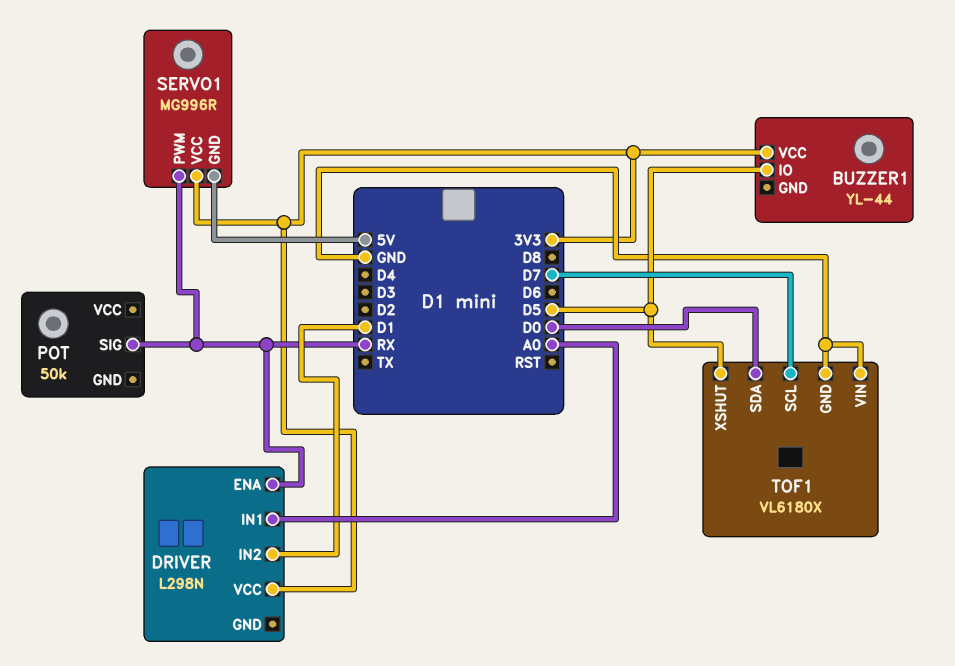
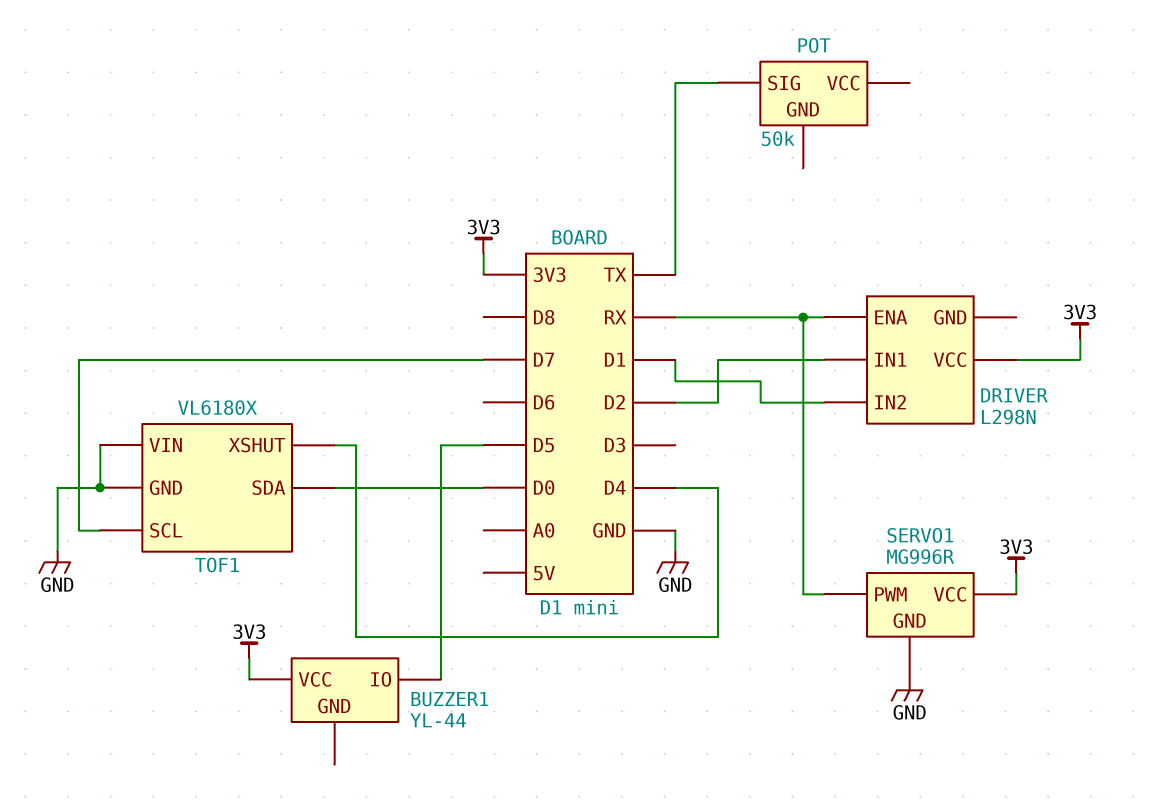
DRIVER pin IN1: A0 -> D2
POT pin SIG: RX -> TX
SERVO1 pin GND: 5V -> GND
TOF1 pin XSHUT: D5 -> D4

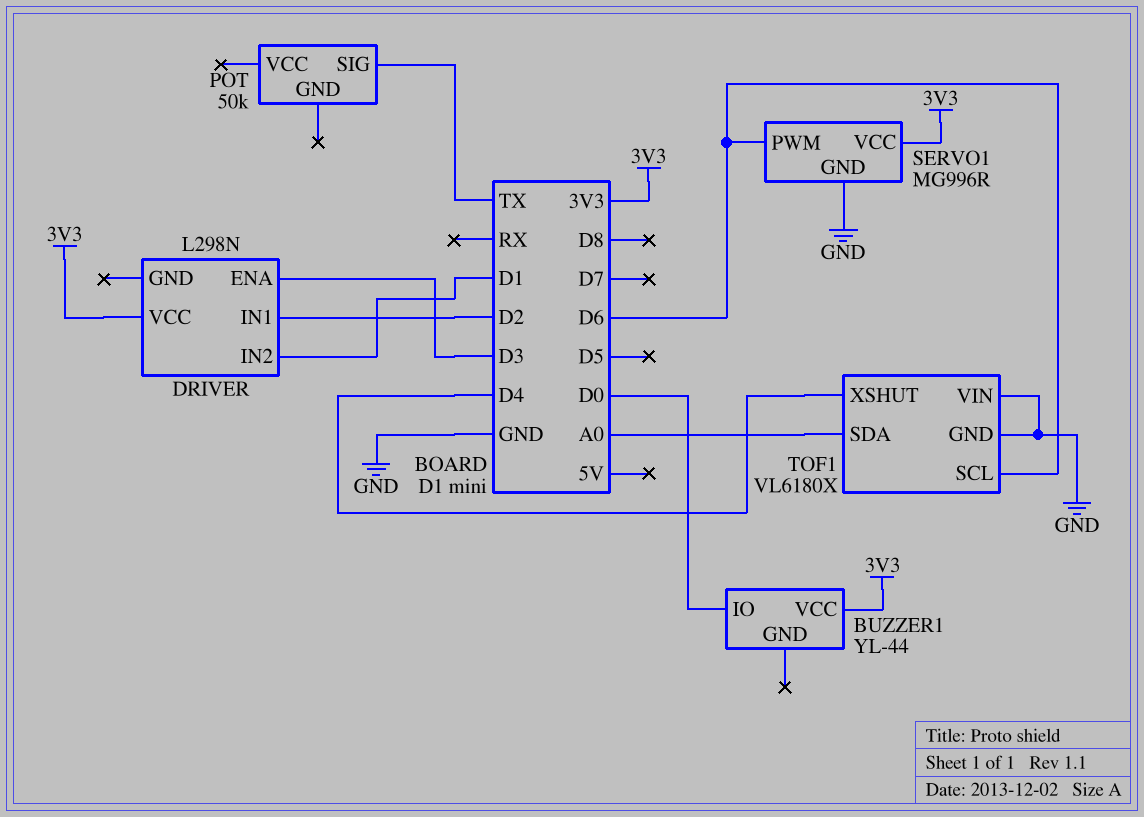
BUZZER1 pin IO: D5 -> D0
DRIVER pin ENA: RX -> D3
SERVO1 pin PWM: RX -> D6
TOF1 pin SCL: D7 -> D6
TOF1 pin SDA: D0 -> A0

